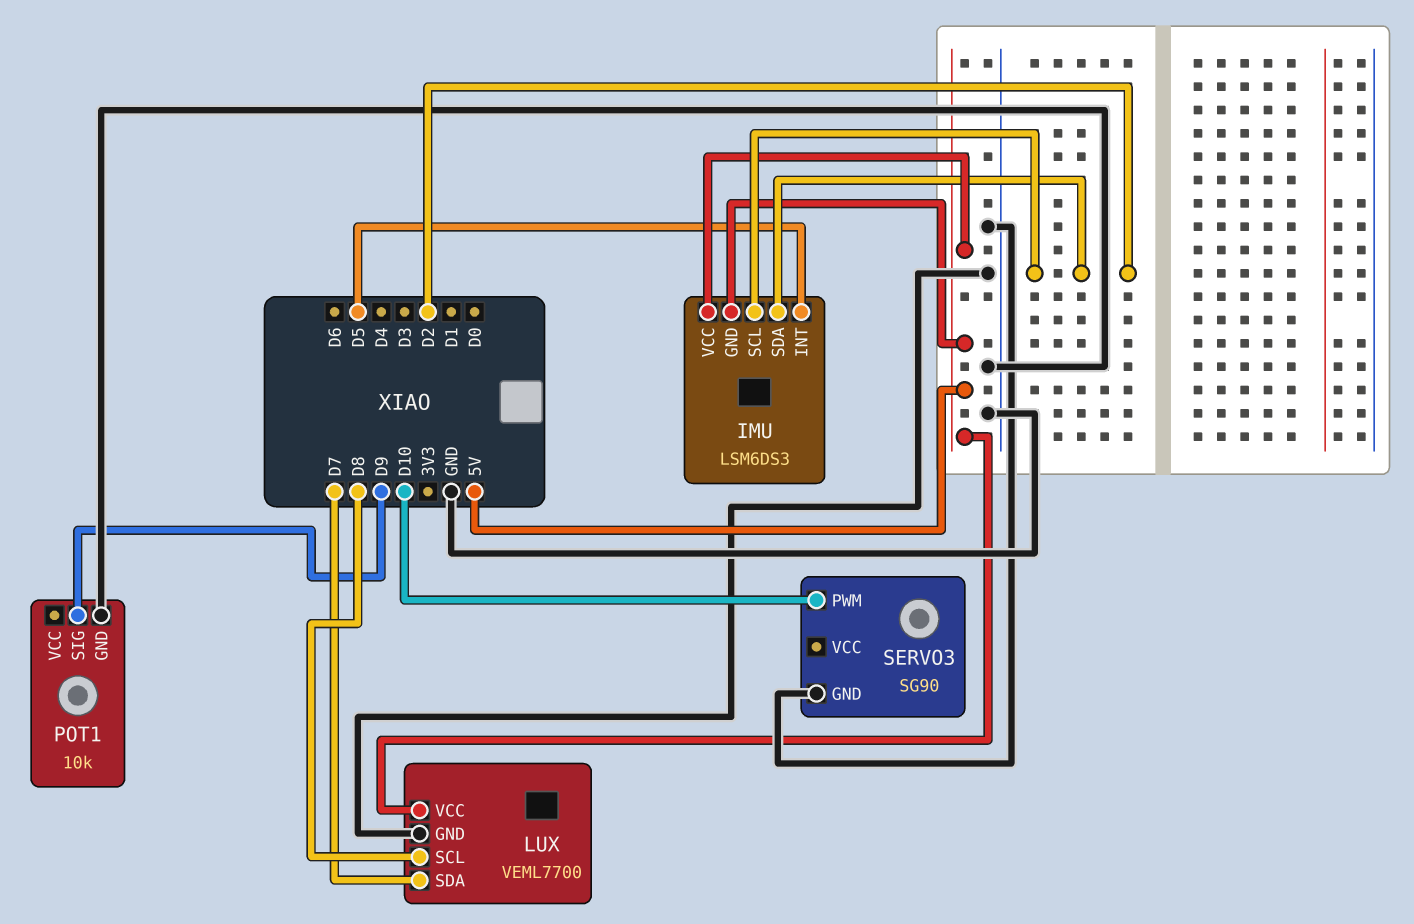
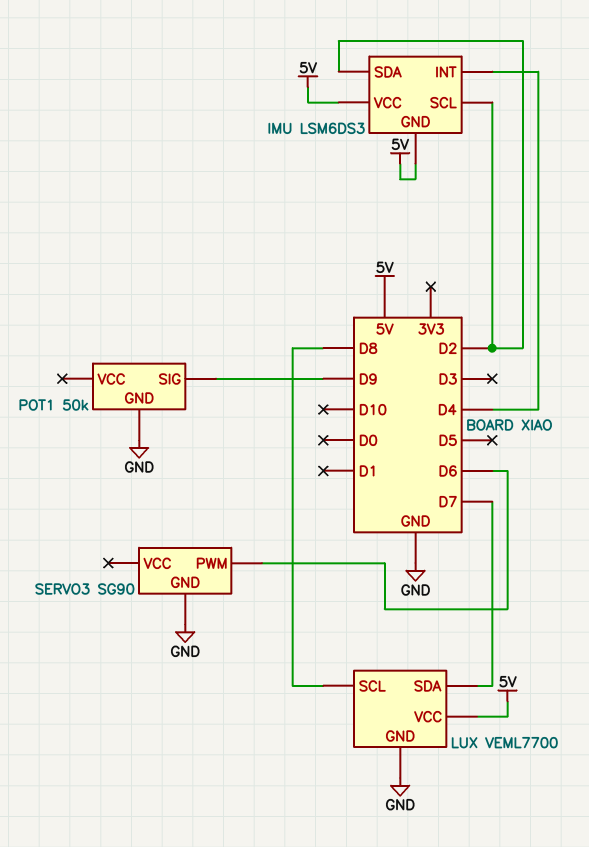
IMU pin INT: D5 -> D4
POT1: 10k -> 50k
SERVO3 pin PWM: D10 -> D6

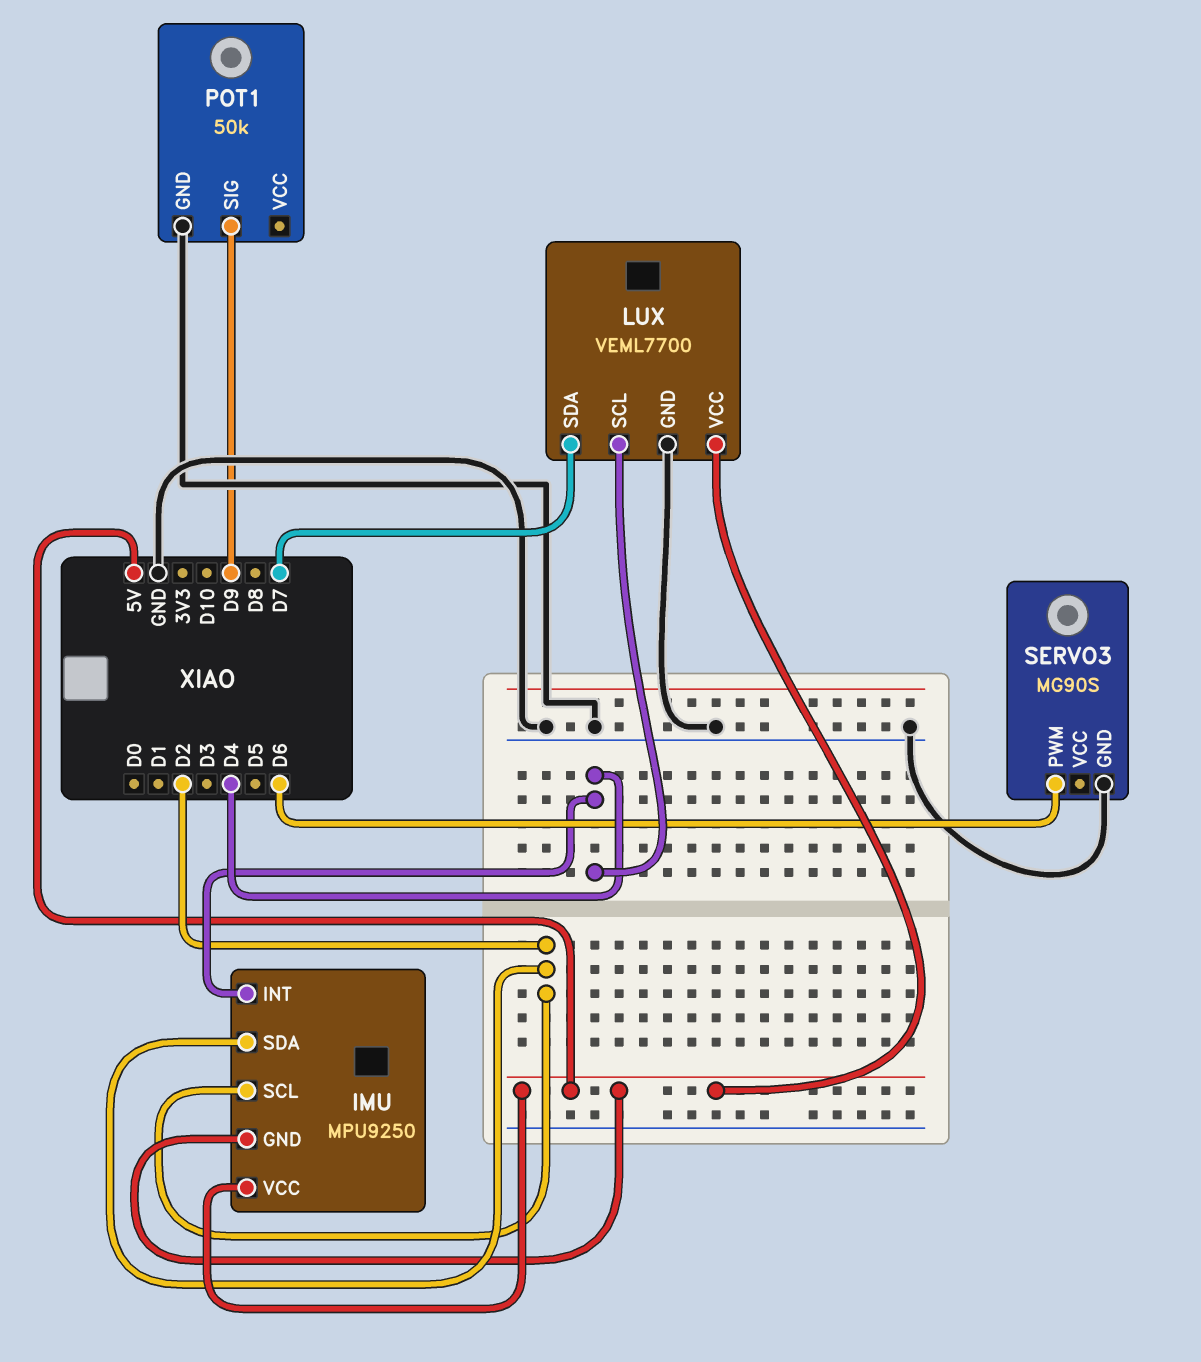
IMU: LSM6DS3 -> MPU9250
LUX pin SCL: D8 -> D4
SERVO3: SG90 -> MG90S

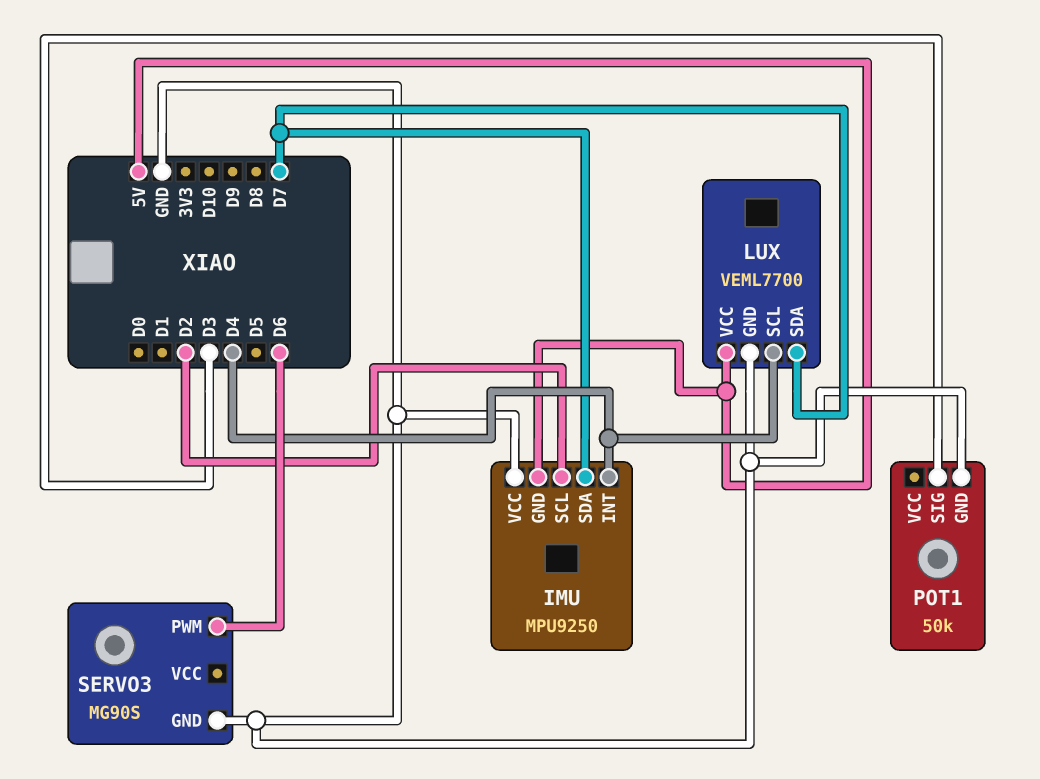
IMU pin SDA: D2 -> D7
IMU pin VCC: 5V -> GND
POT1 pin SIG: D9 -> D3

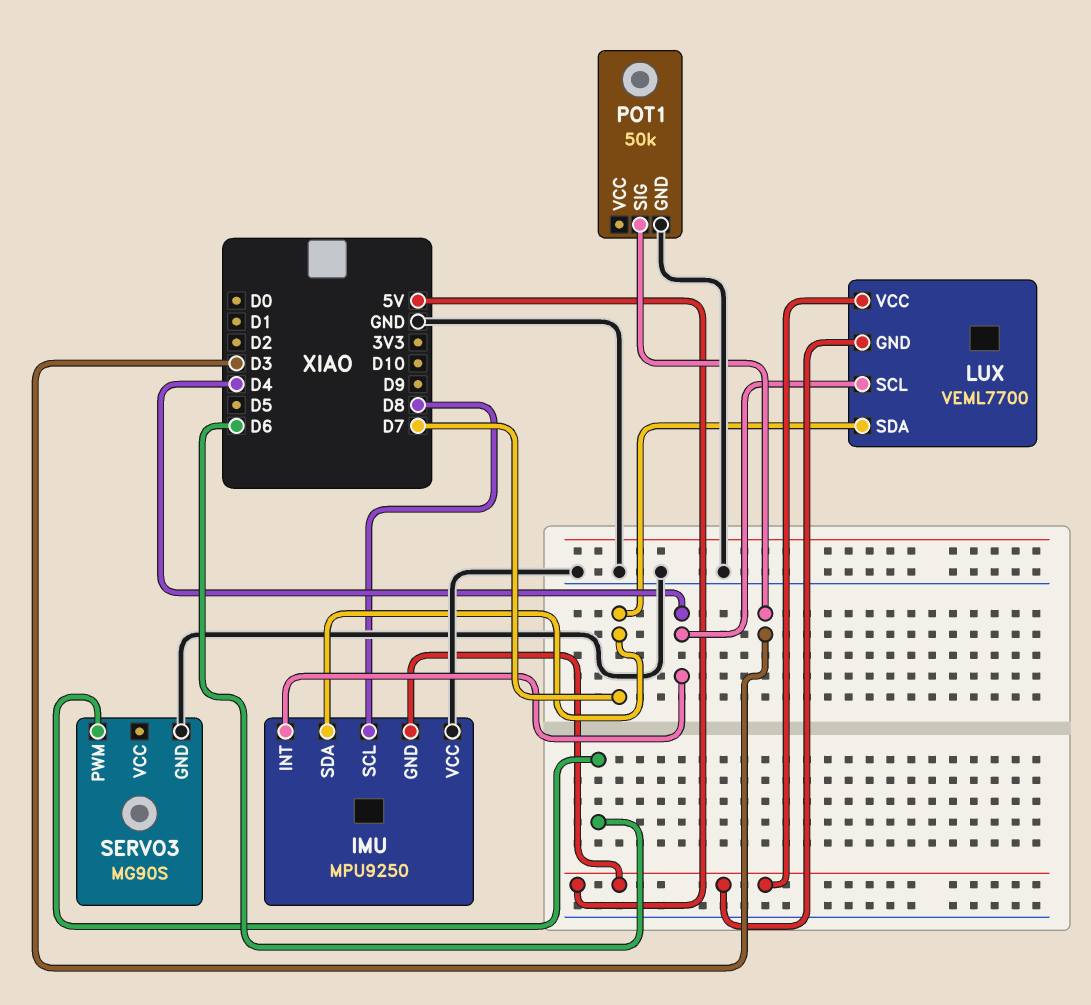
IMU pin SCL: D2 -> D8
LUX pin GND: GND -> 5V

